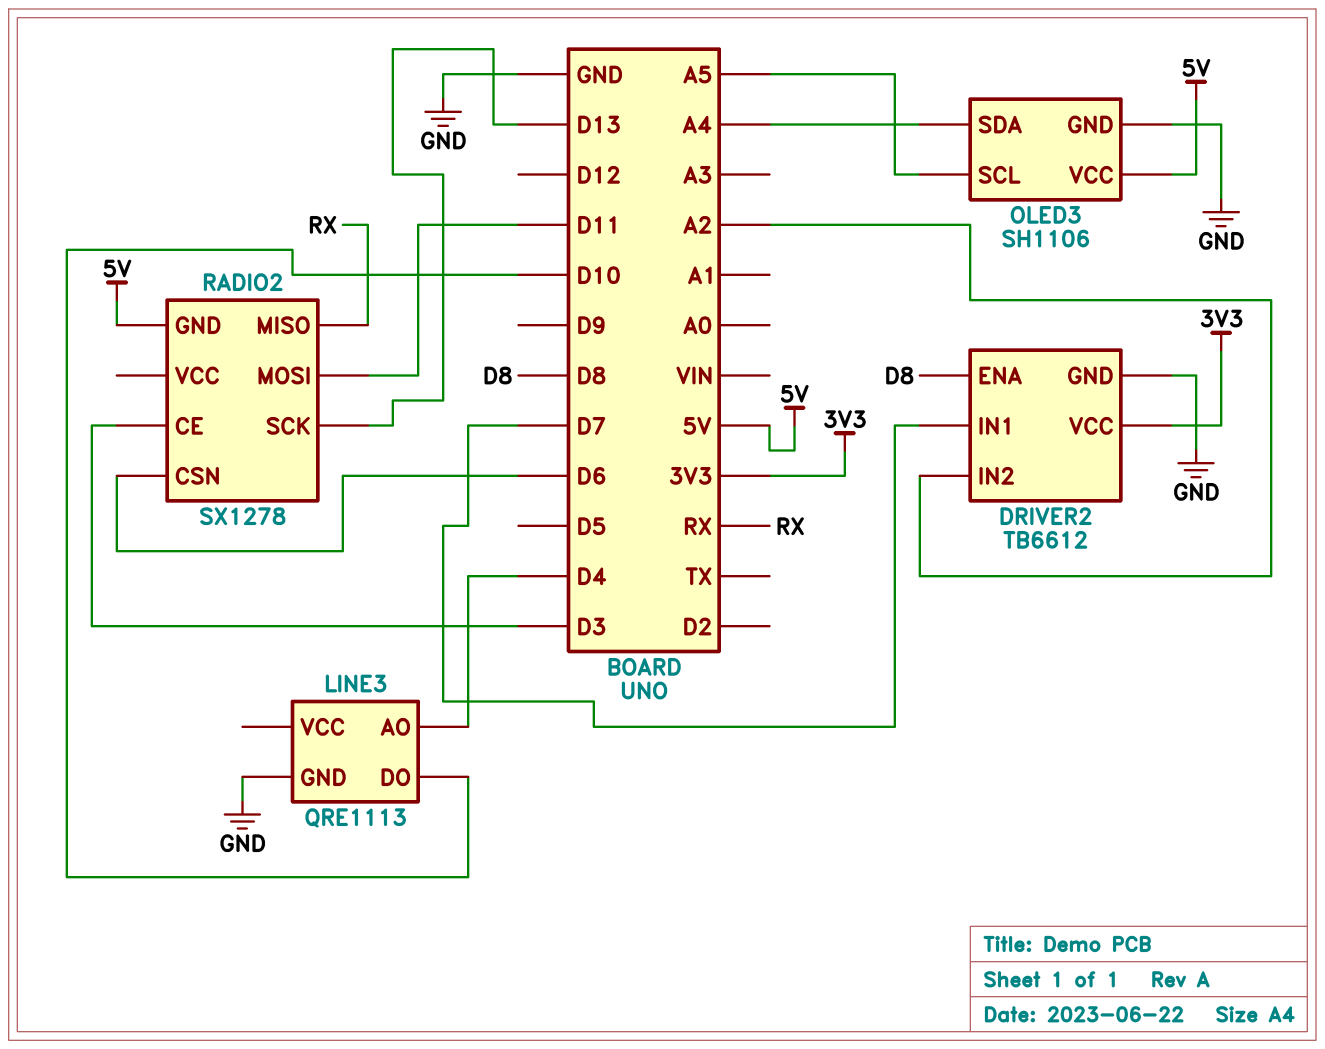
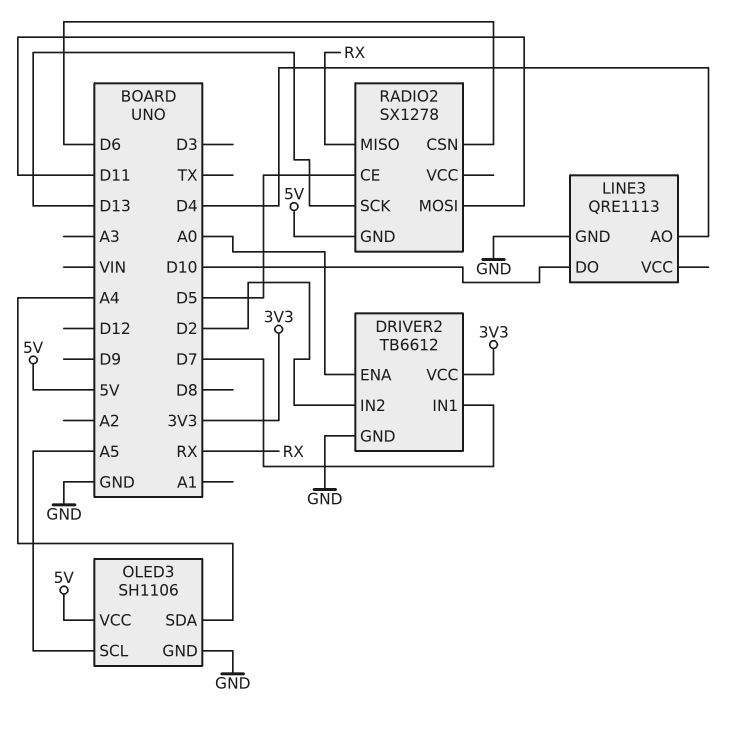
DRIVER2 pin ENA: D8 -> A0
DRIVER2 pin IN2: A2 -> D2
RADIO2 pin CE: D3 -> D5

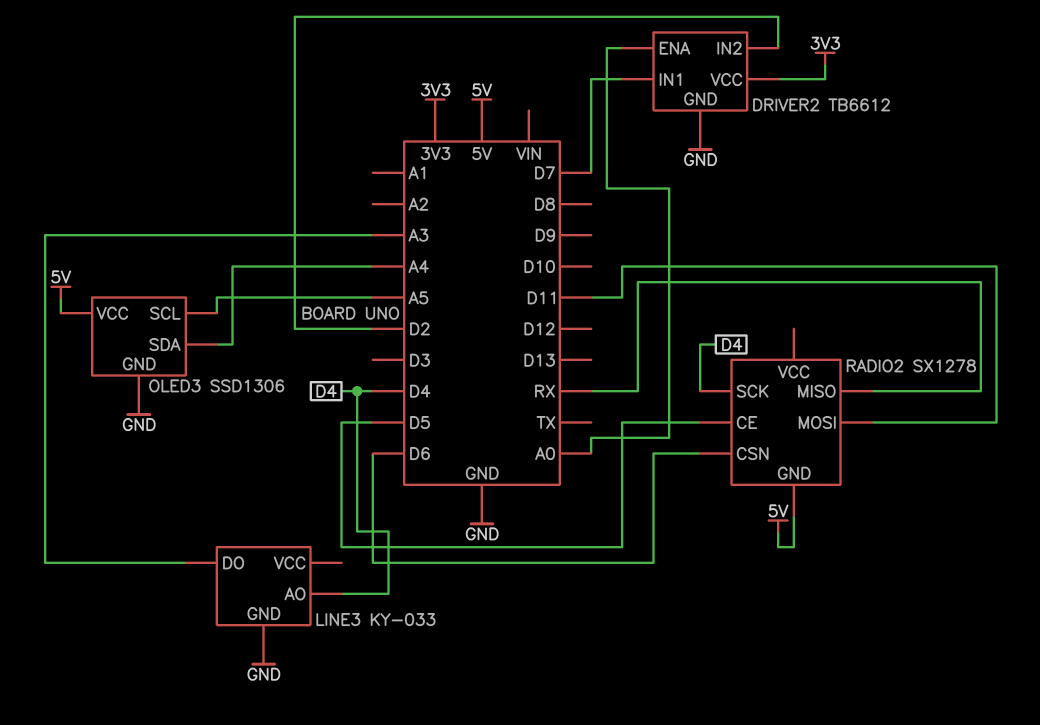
LINE3: QRE1113 -> KY-033
LINE3 pin DO: D10 -> A3
OLED3: SH1106 -> SSD1306
RADIO2 pin SCK: D13 -> D4

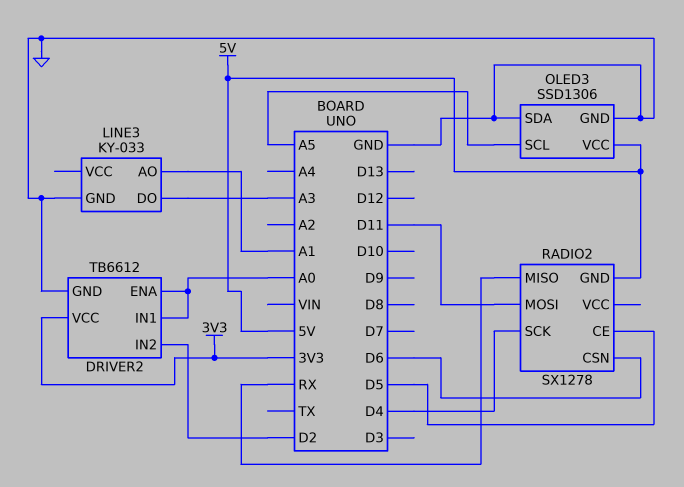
DRIVER2 pin IN1: D7 -> A0
LINE3 pin AO: D4 -> A1
OLED3 pin SDA: A4 -> GND

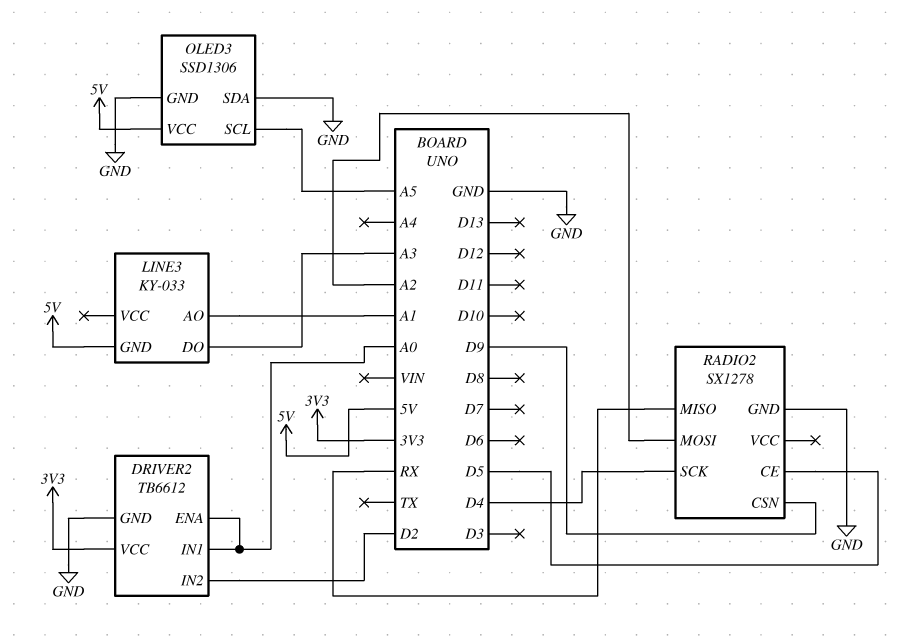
LINE3 pin GND: GND -> 5V
RADIO2 pin CSN: D6 -> D9
RADIO2 pin GND: 5V -> GND
RADIO2 pin MOSI: D11 -> A2

